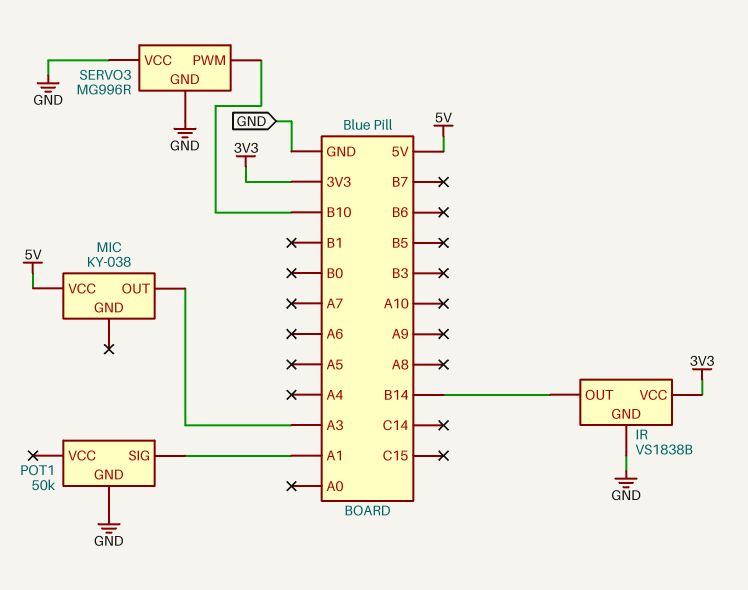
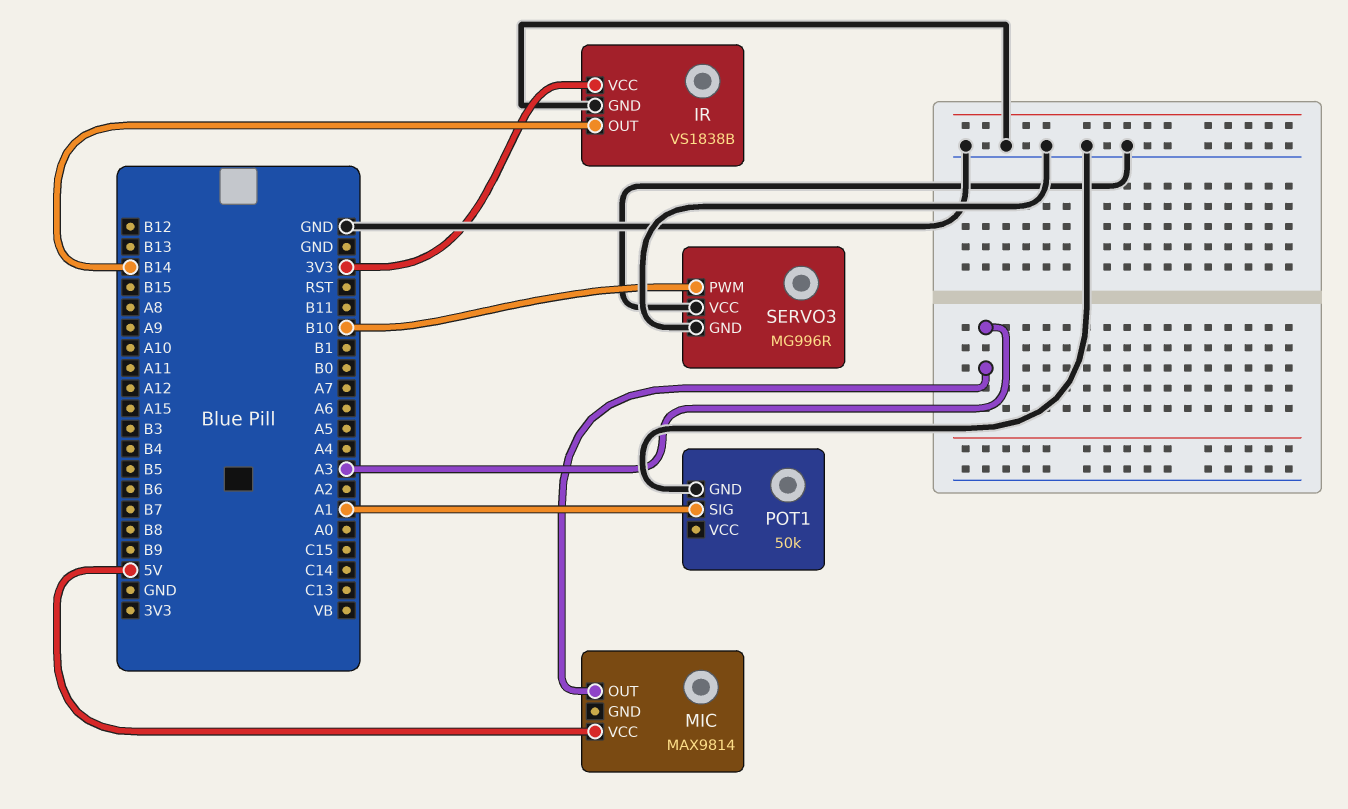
MIC: KY-038 -> MAX9814

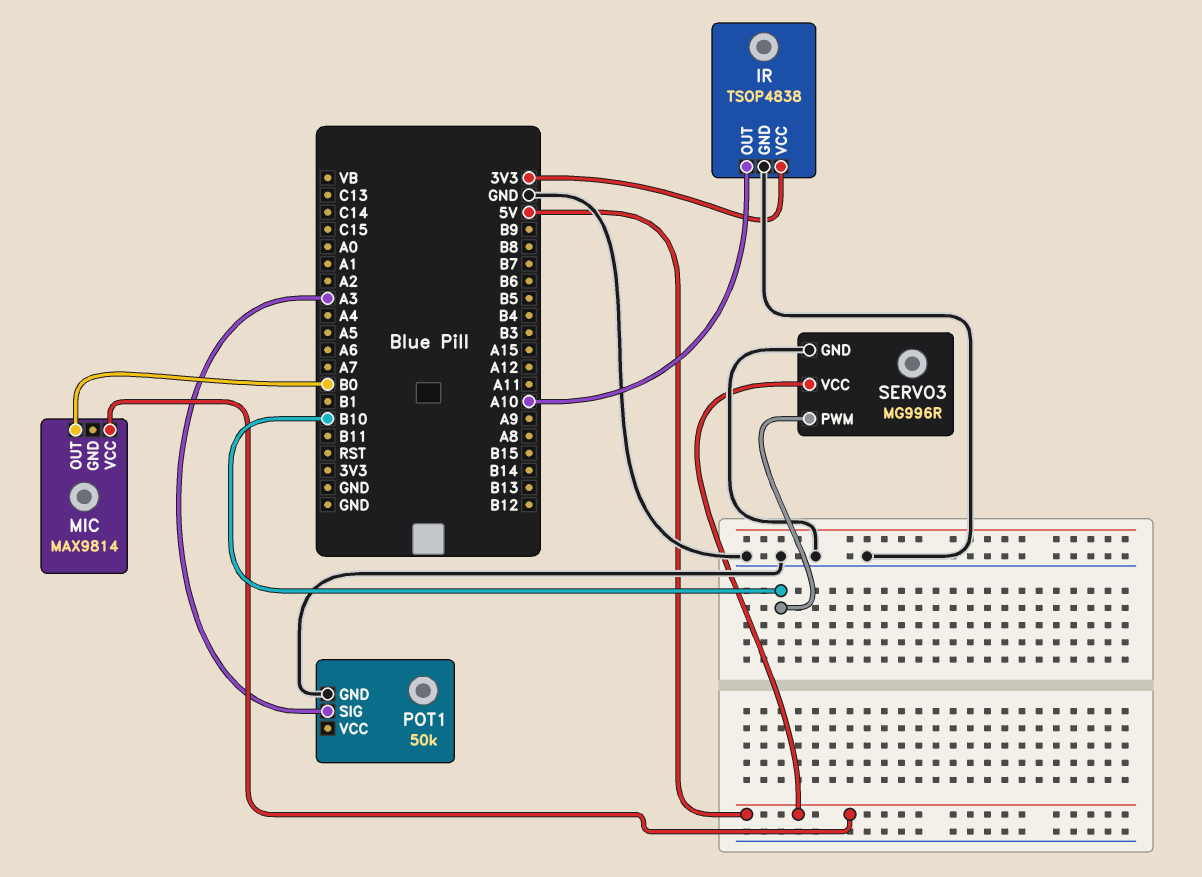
IR: VS1838B -> TSOP4838
IR pin OUT: B14 -> A10
MIC pin OUT: A3 -> B0
POT1 pin SIG: A1 -> A3
SERVO3 pin VCC: GND -> 5V

